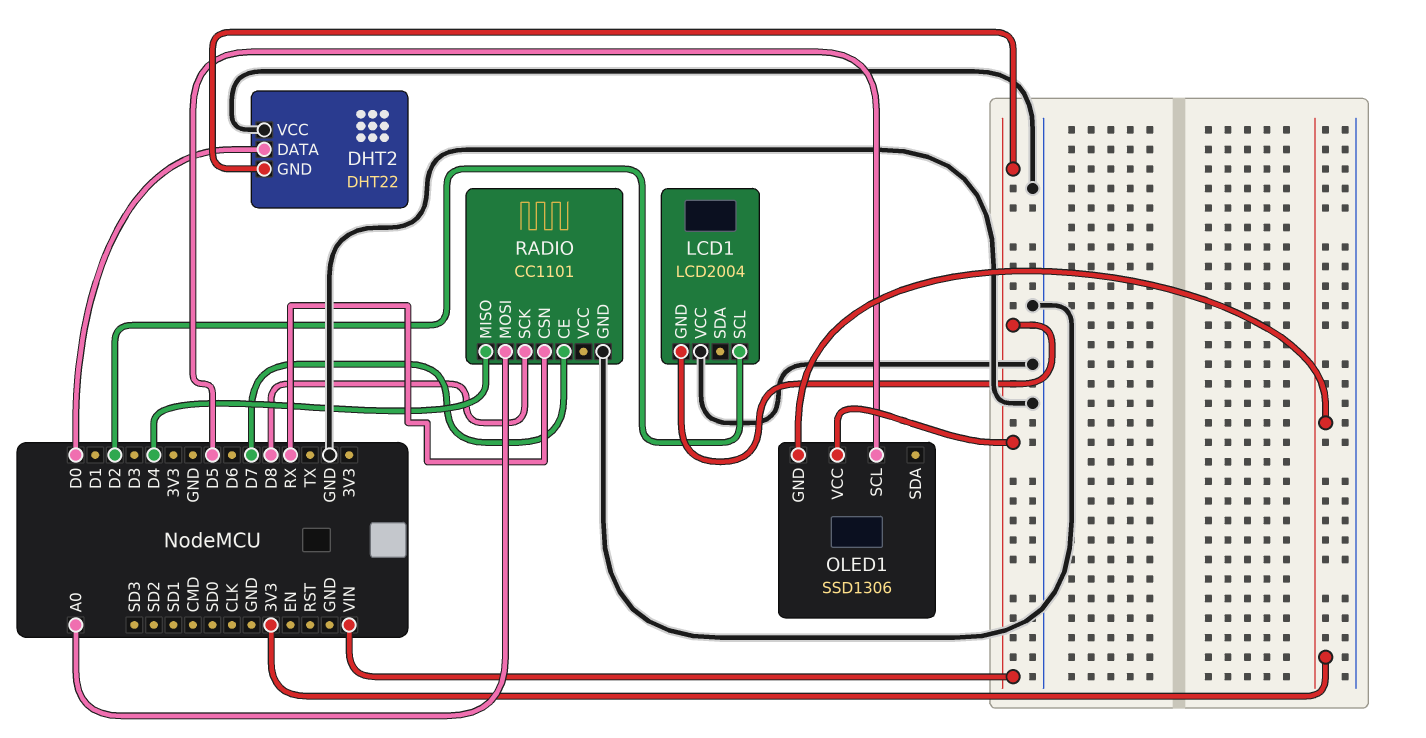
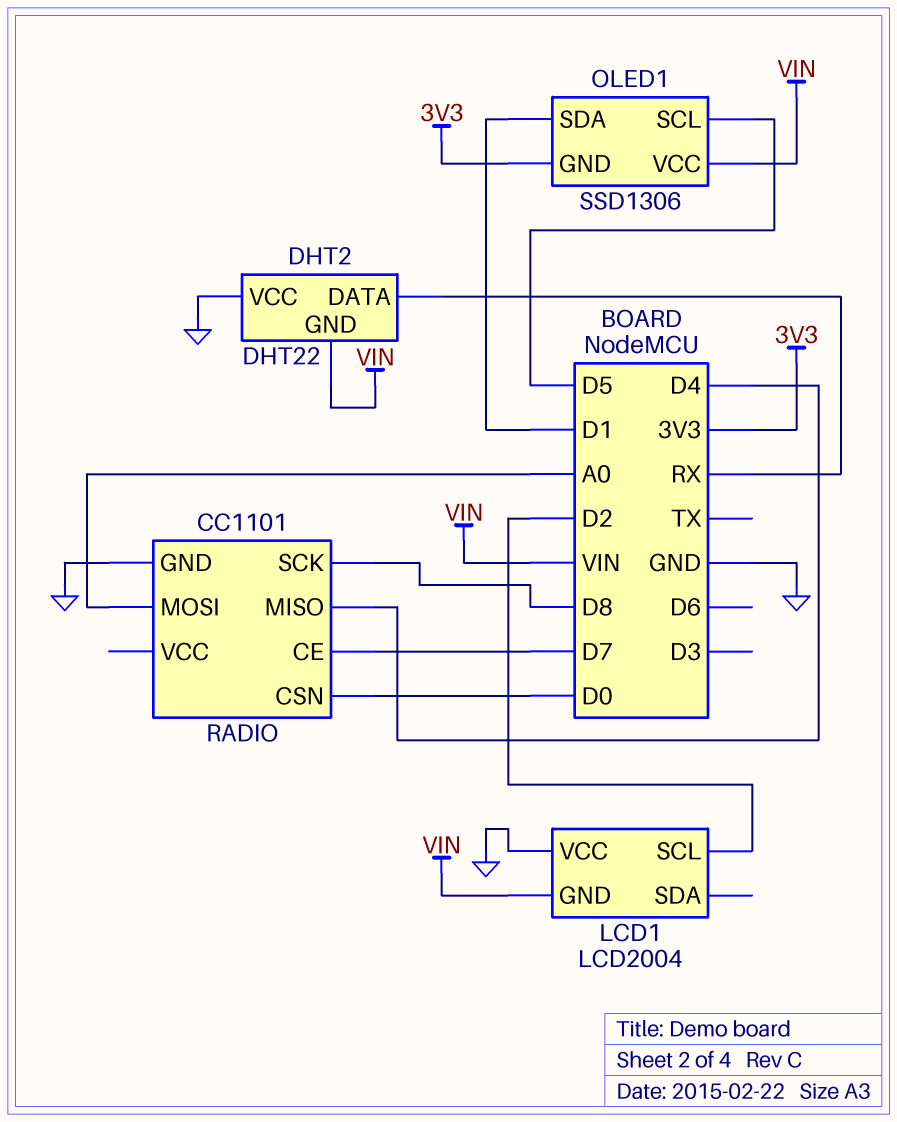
DHT2 pin DATA: D0 -> RX
OLED1 pin SDA: none -> D1
RADIO pin CSN: RX -> D0

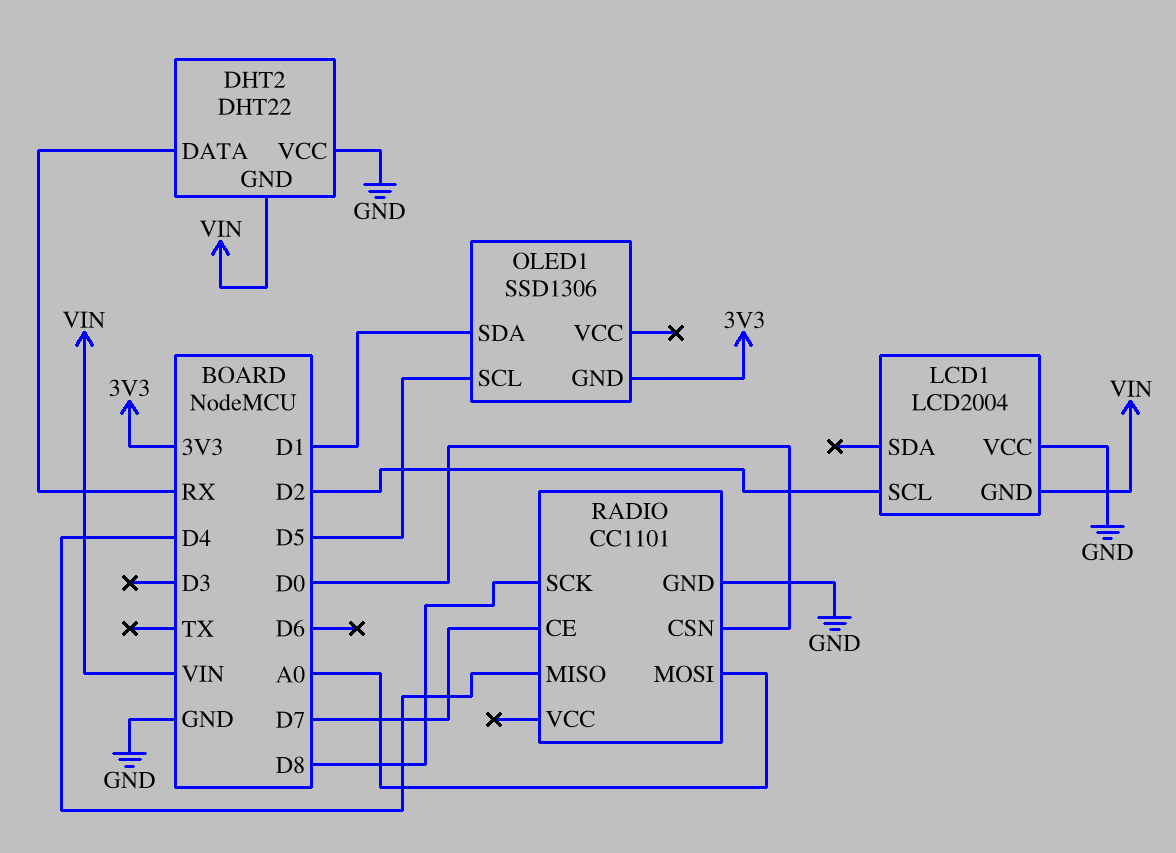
OLED1 pin VCC: VIN -> none

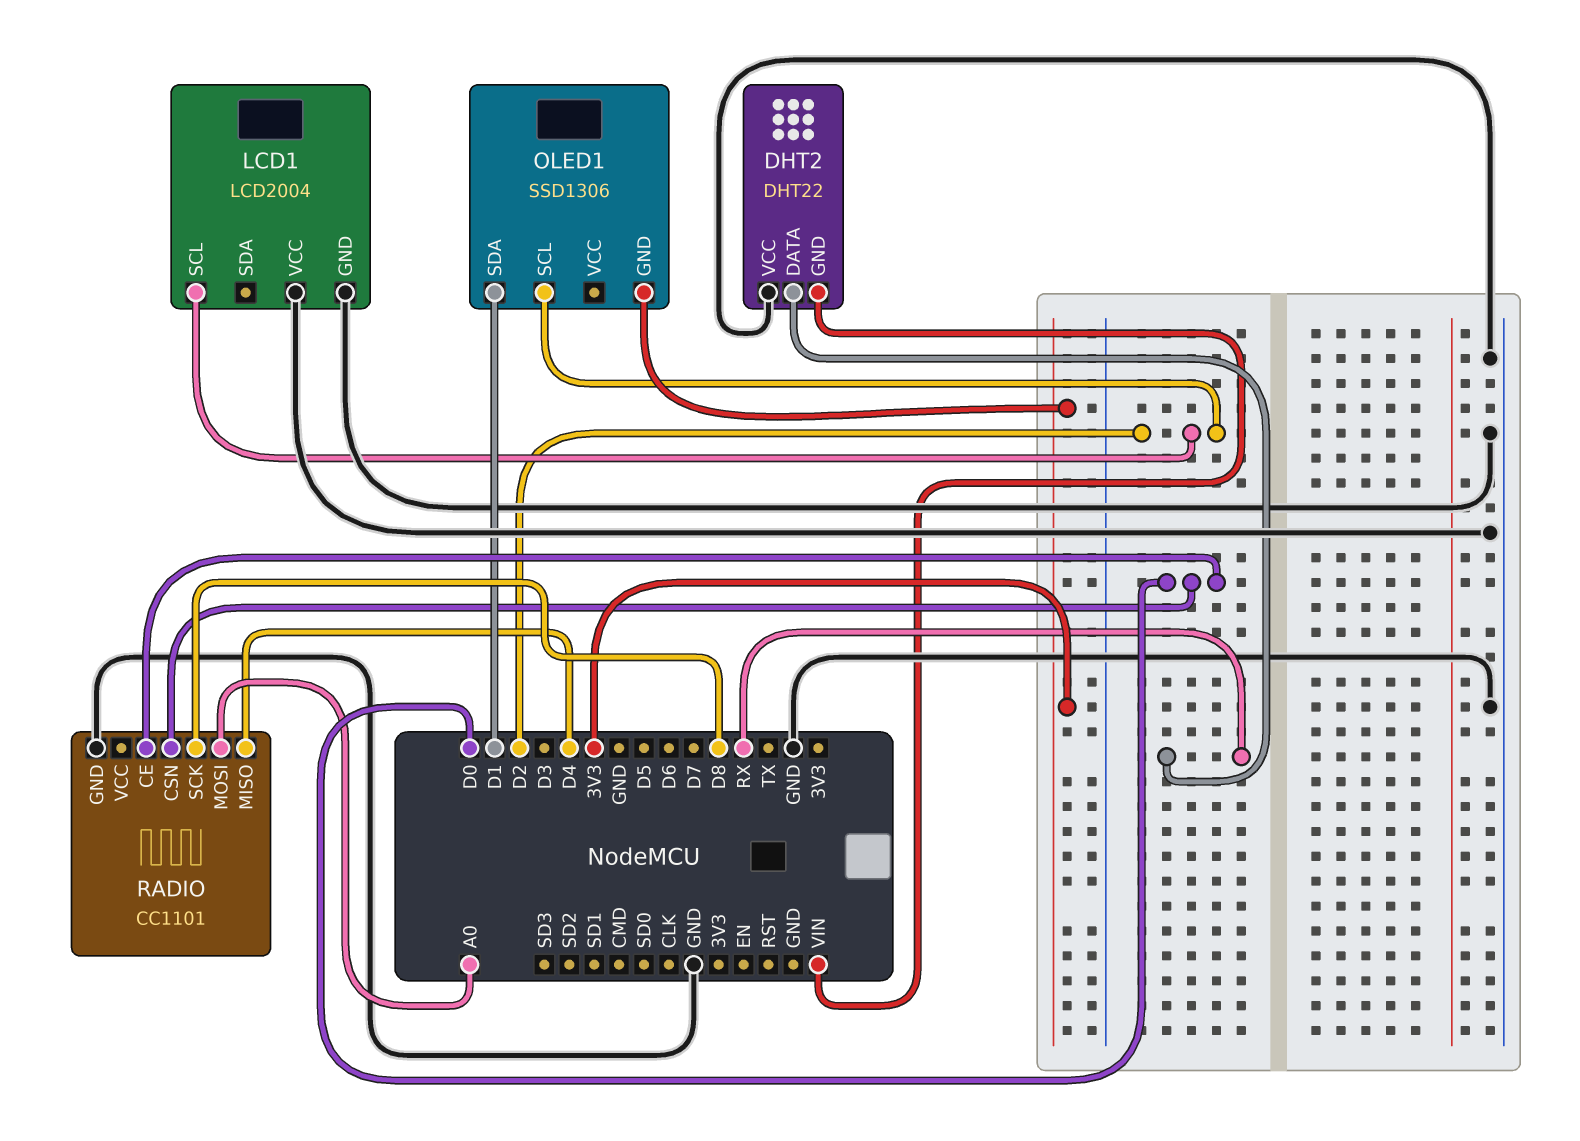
LCD1 pin GND: VIN -> GND
OLED1 pin SCL: D5 -> D2
RADIO pin CE: D7 -> D0

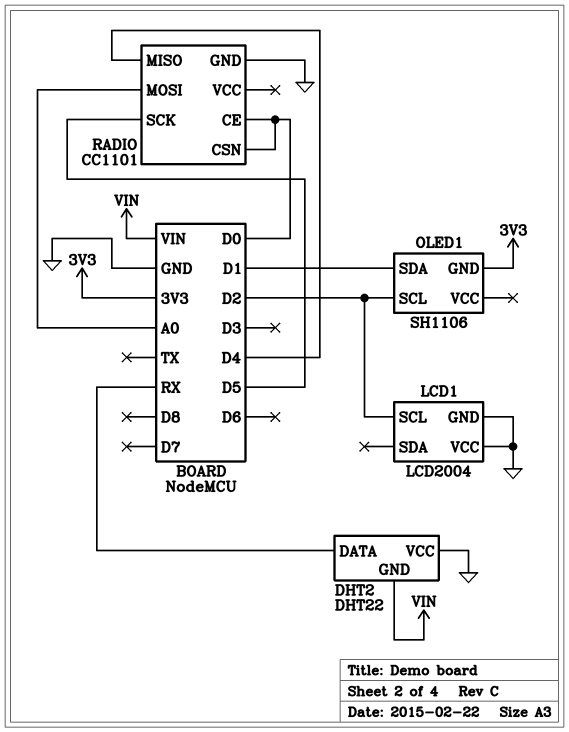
OLED1: SSD1306 -> SH1106
RADIO pin SCK: D8 -> D5

